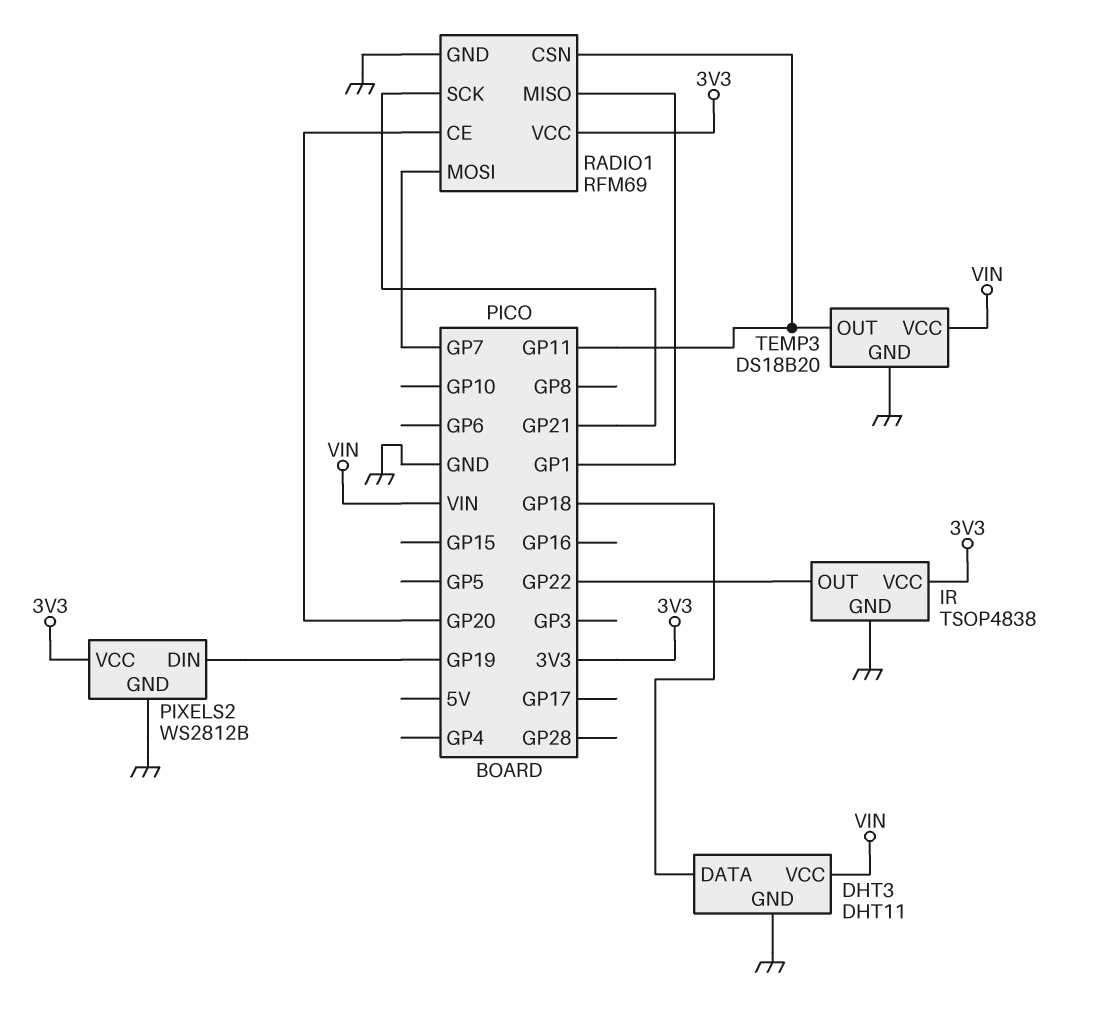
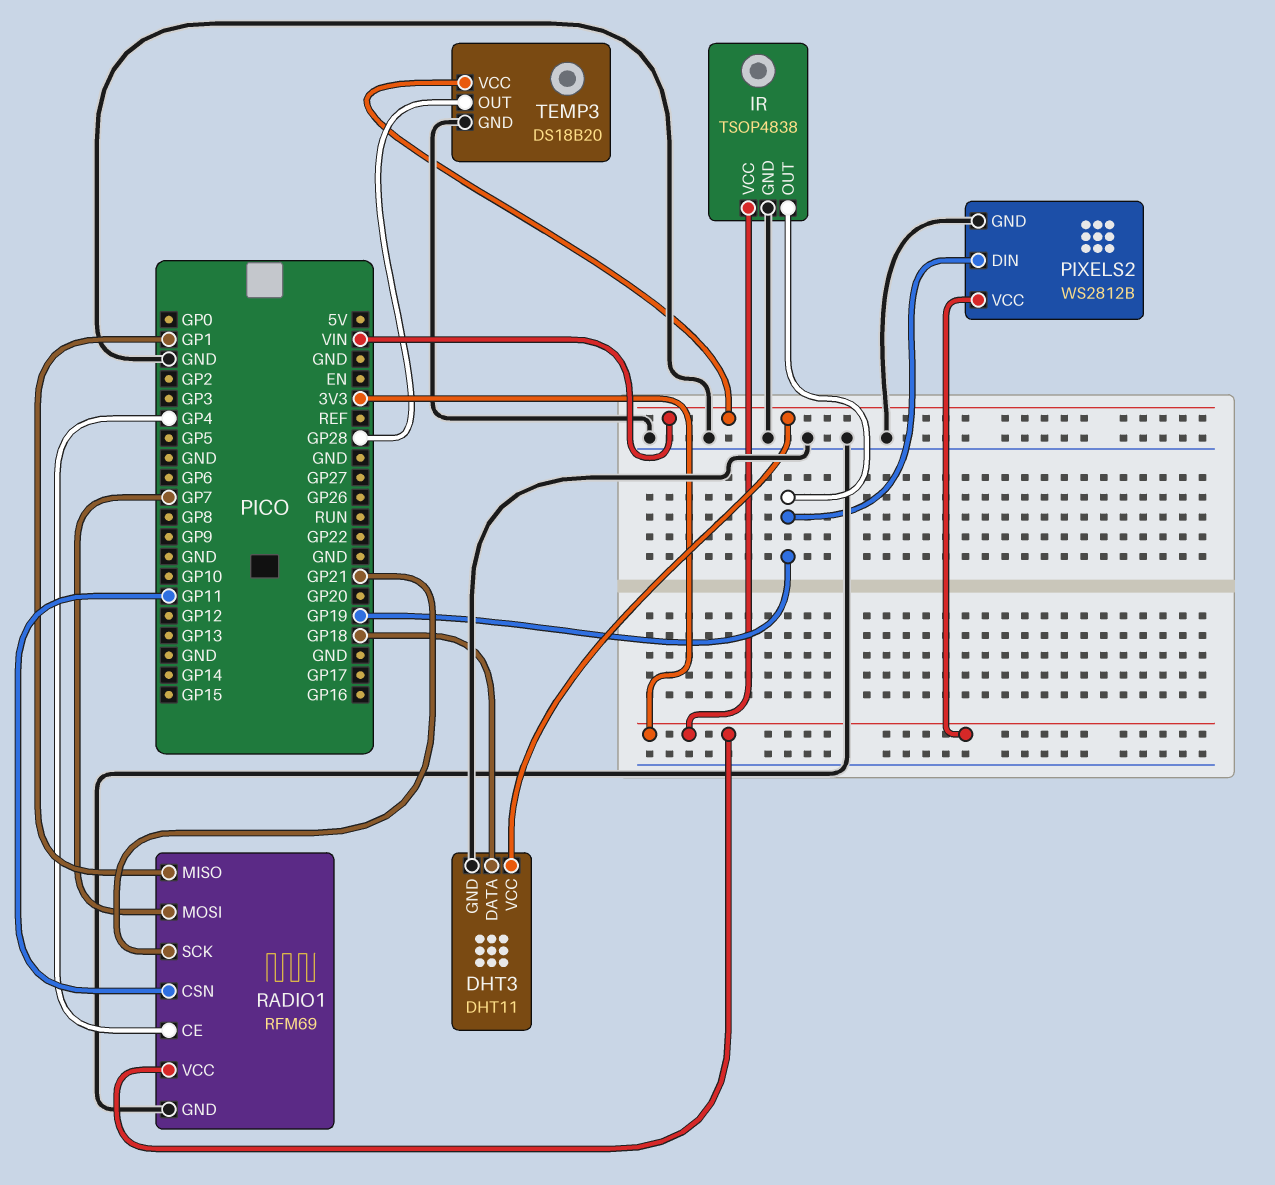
IR pin OUT: GP22 -> GP19
RADIO1 pin CE: GP20 -> GP4
TEMP3 pin OUT: GP11 -> GP28

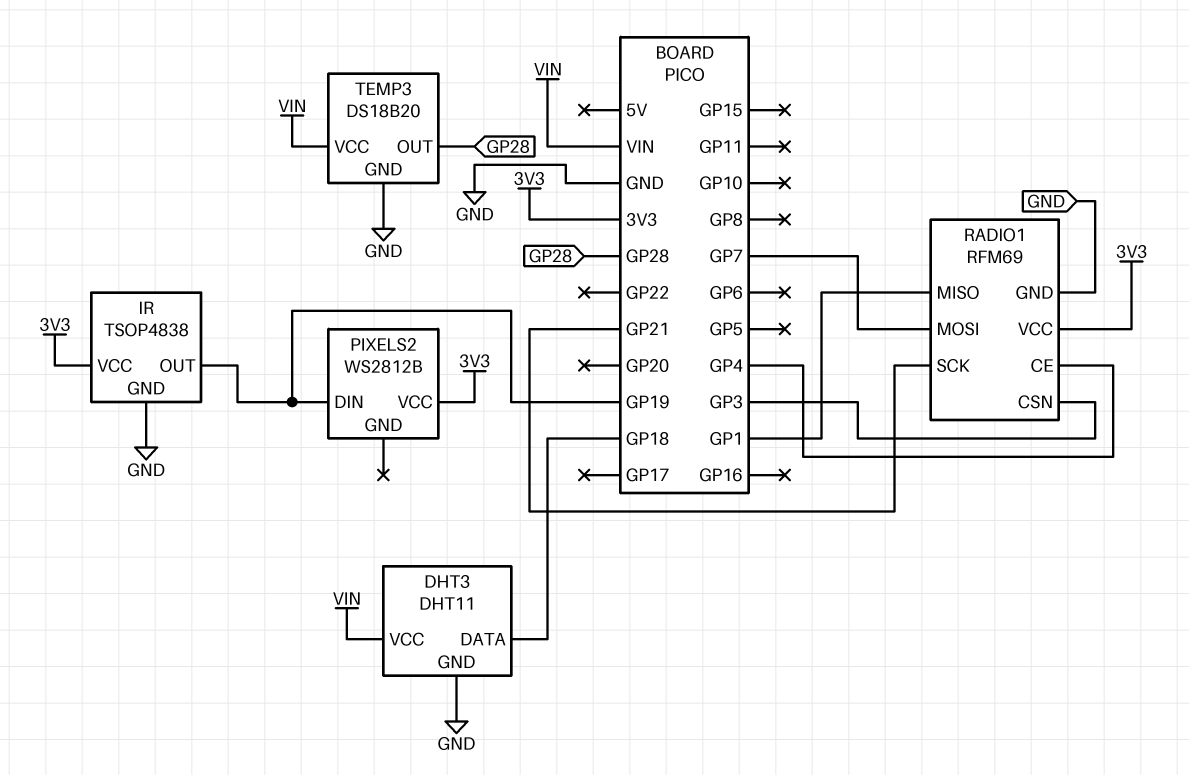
PIXELS2 pin GND: GND -> none
RADIO1 pin CSN: GP11 -> GP3

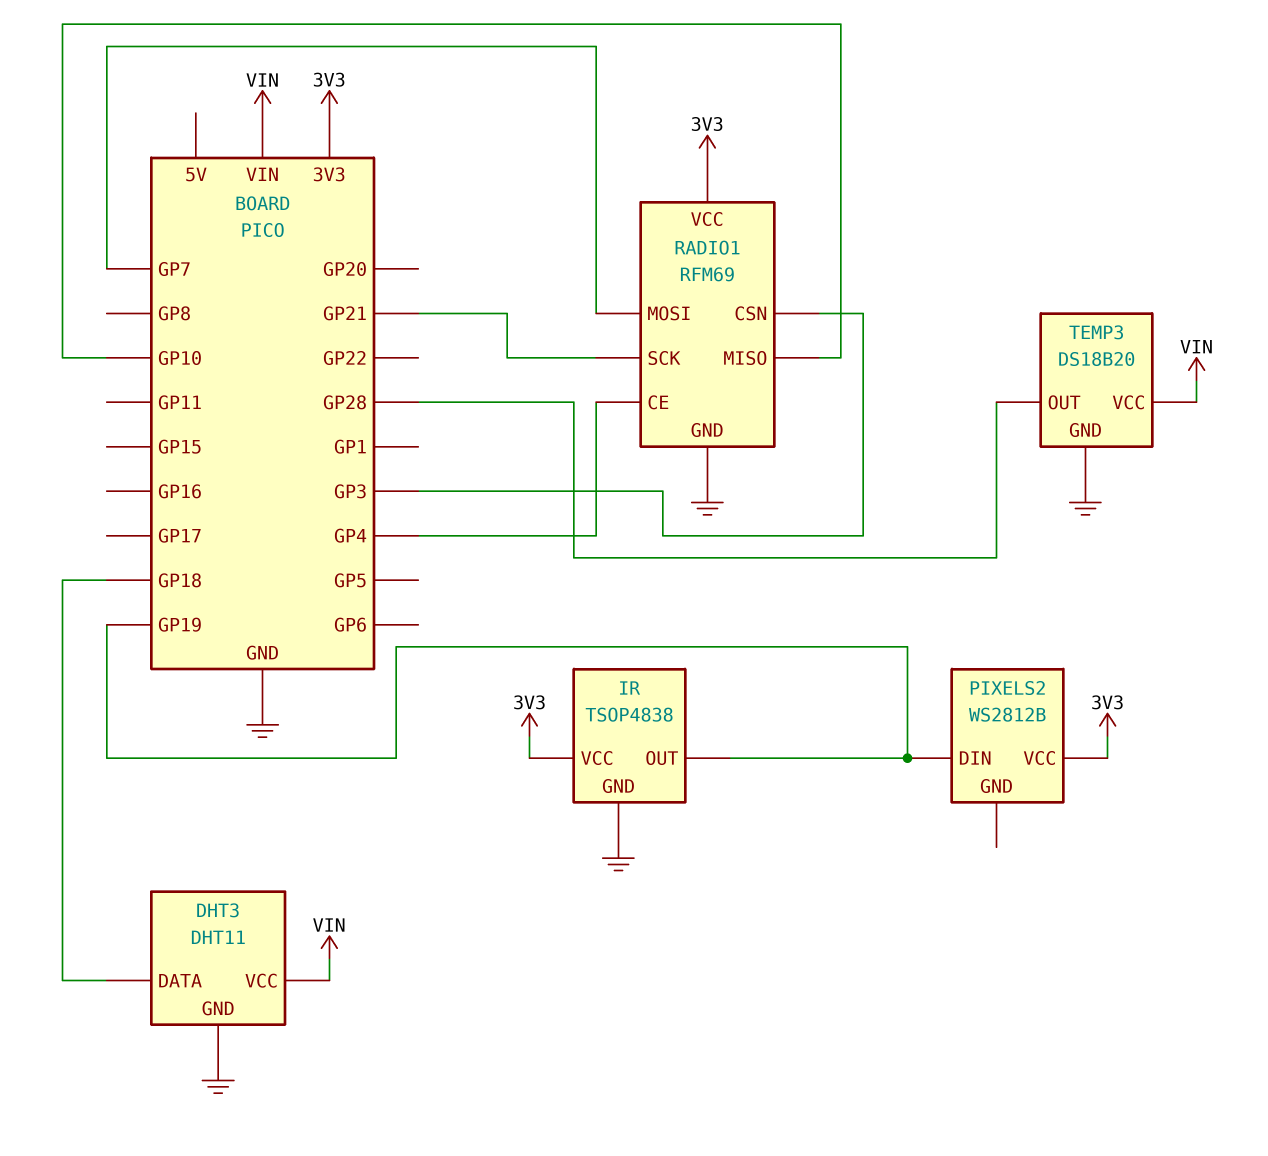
RADIO1 pin MISO: GP1 -> GP10

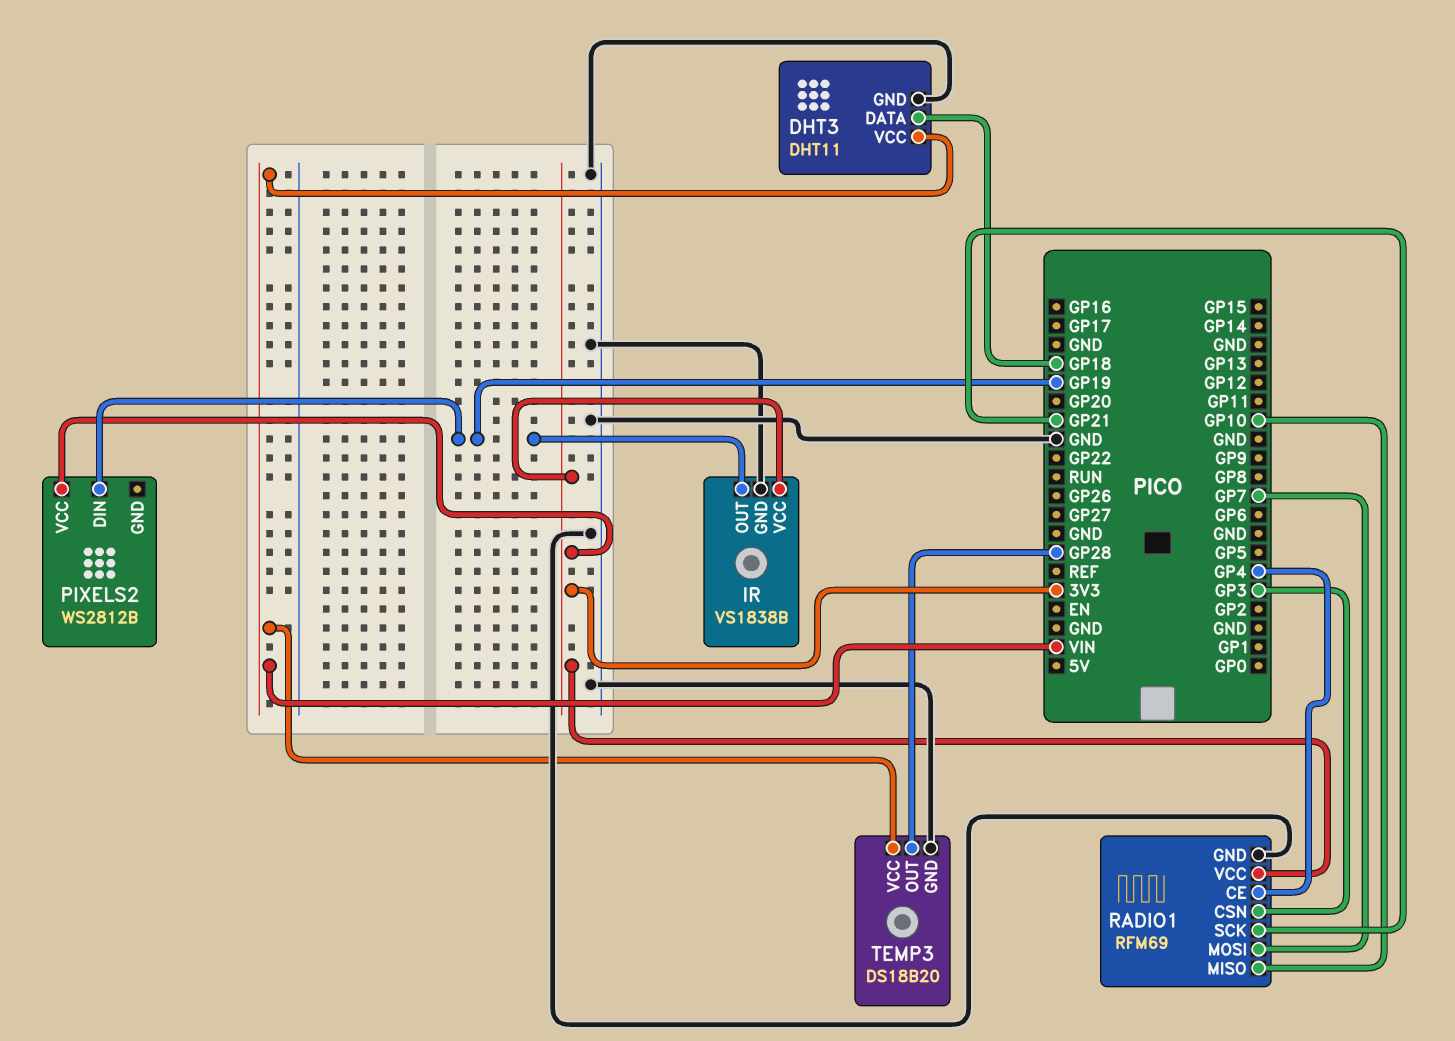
IR: TSOP4838 -> VS1838B

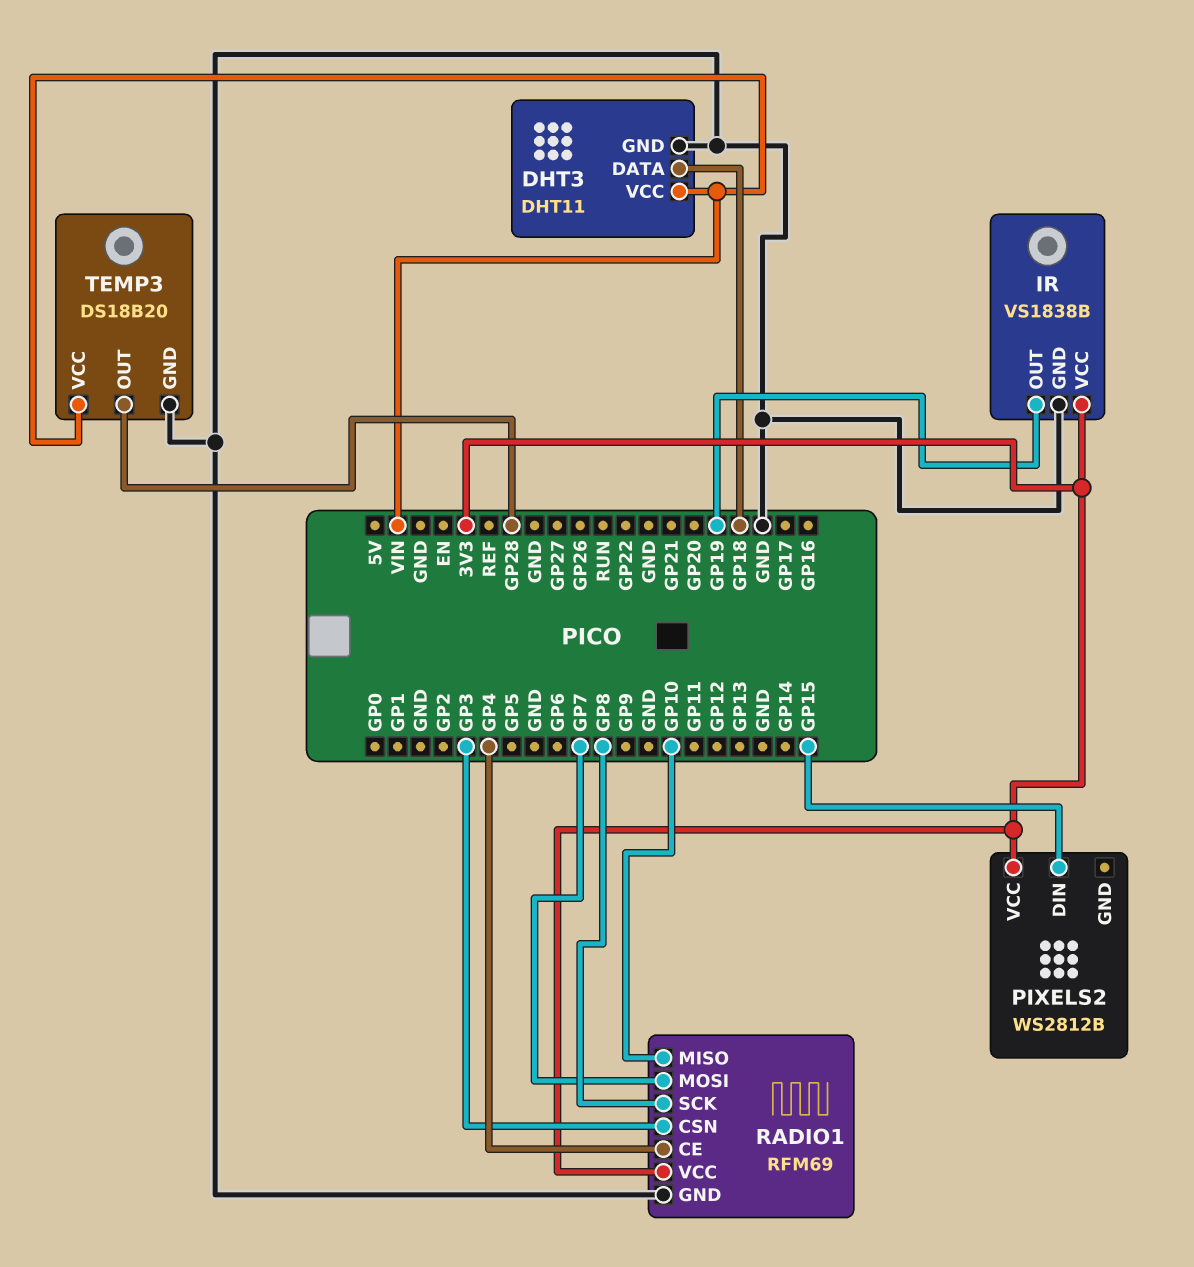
PIXELS2 pin DIN: GP19 -> GP15
RADIO1 pin SCK: GP21 -> GP8

